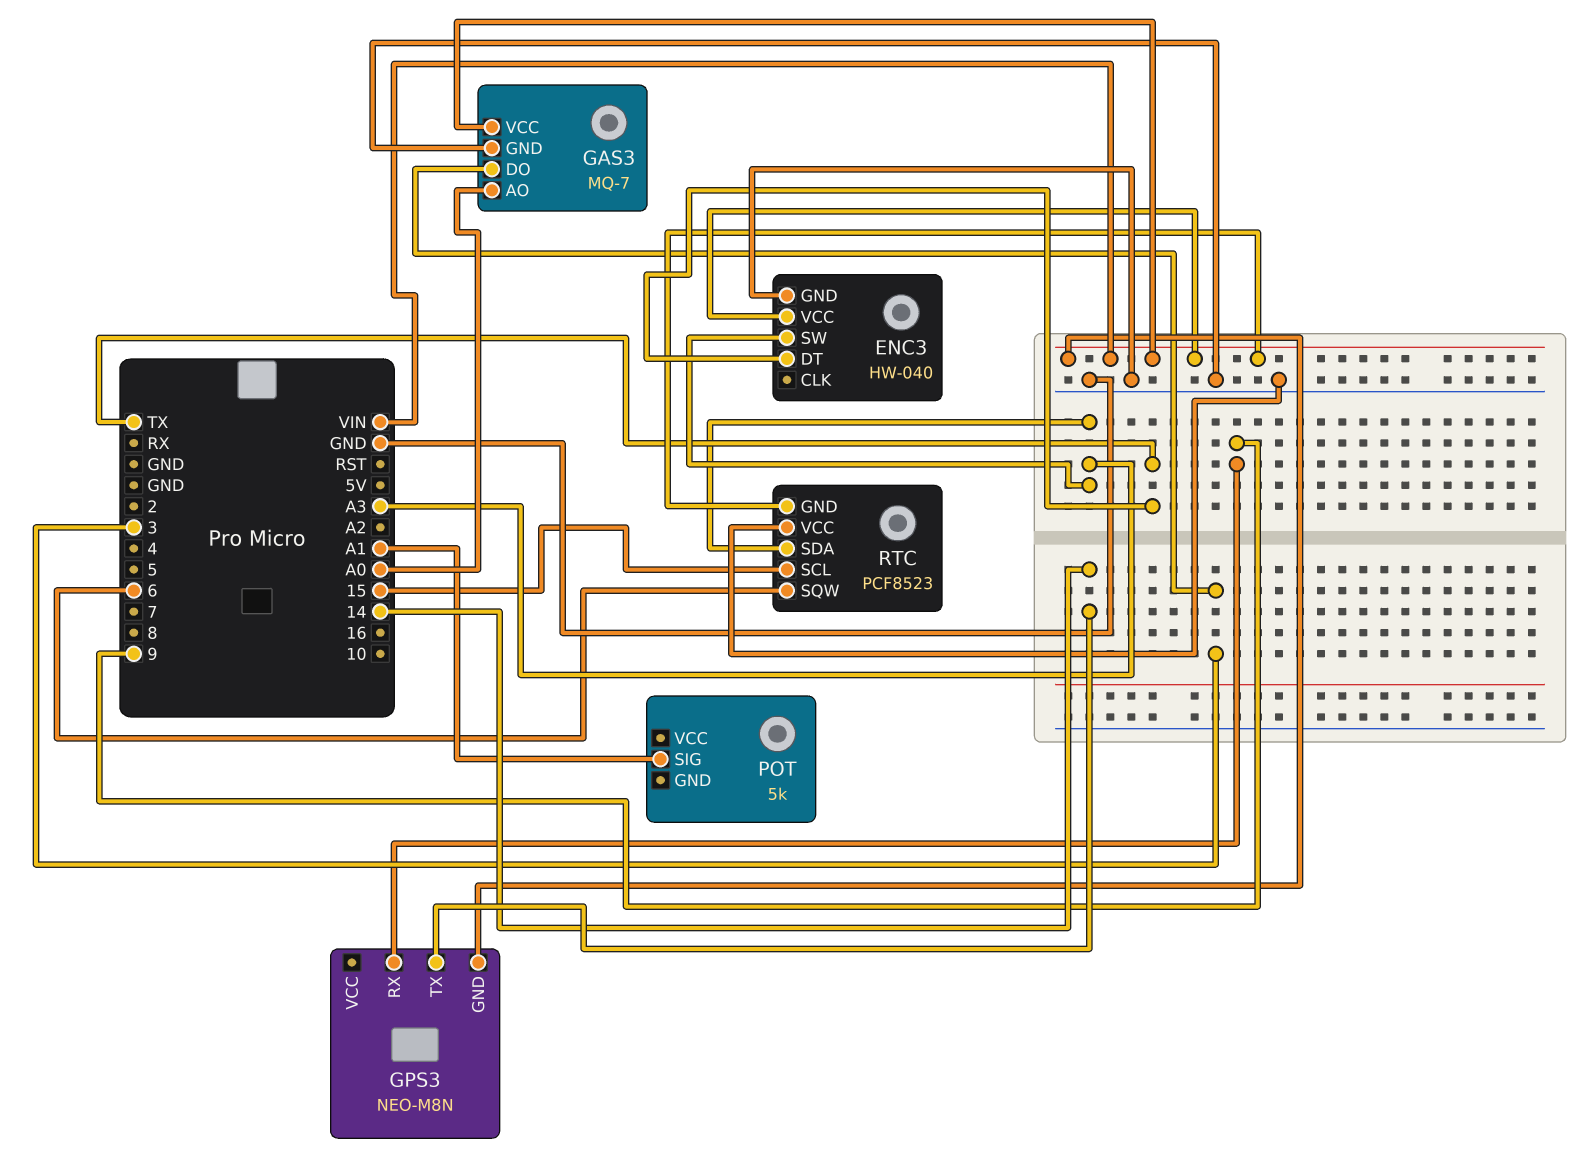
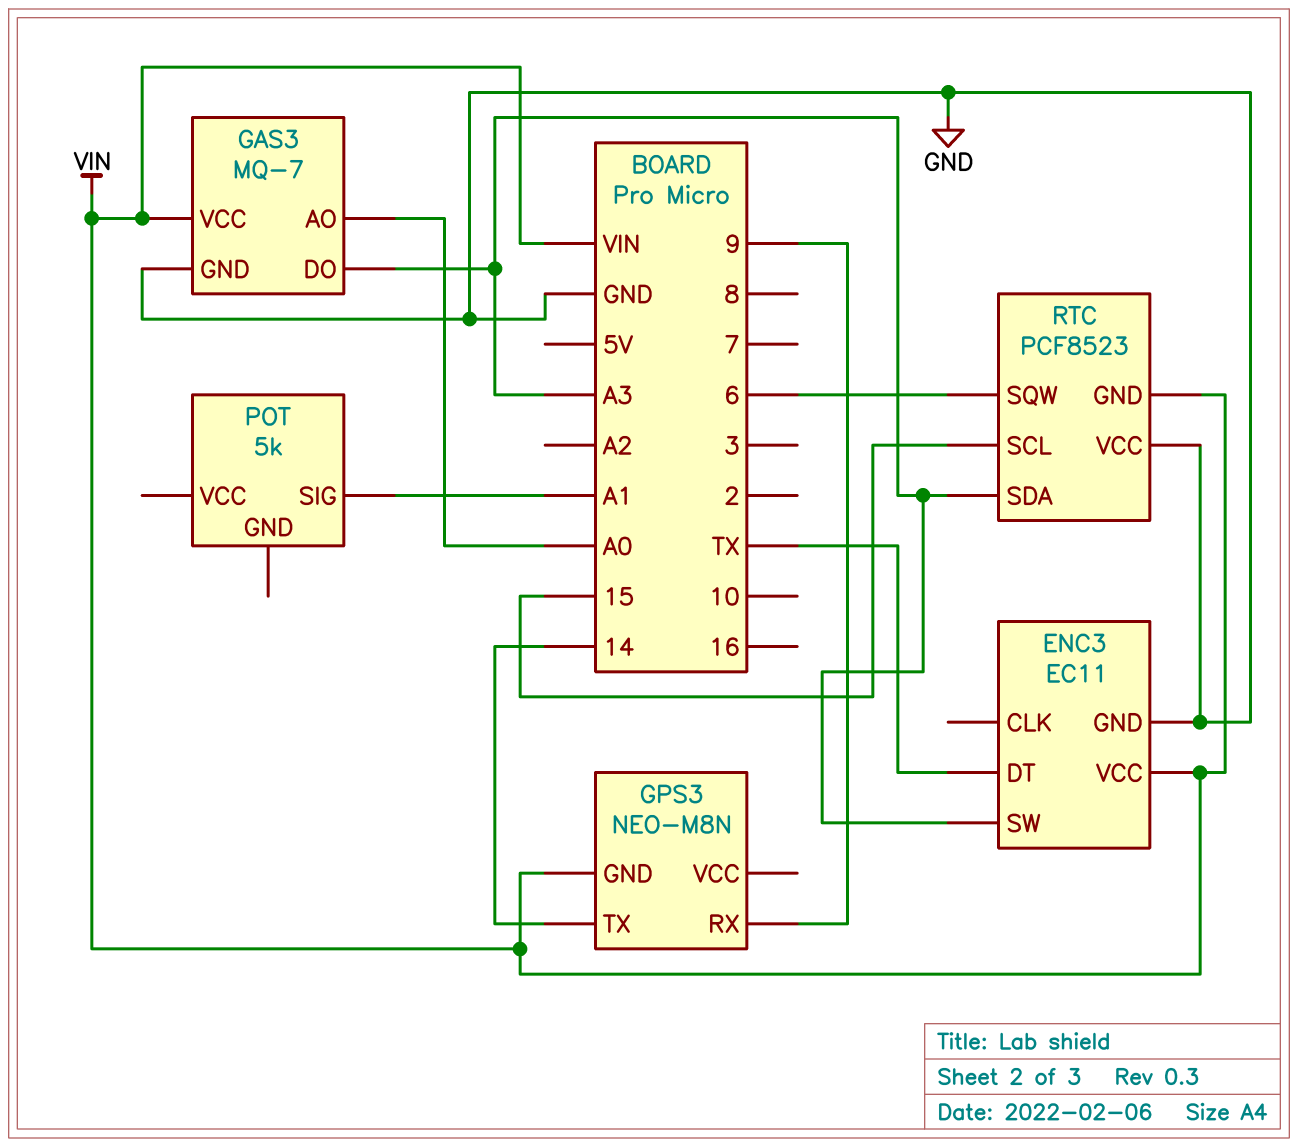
ENC3: HW-040 -> EC11
GAS3 pin DO: 3 -> A3

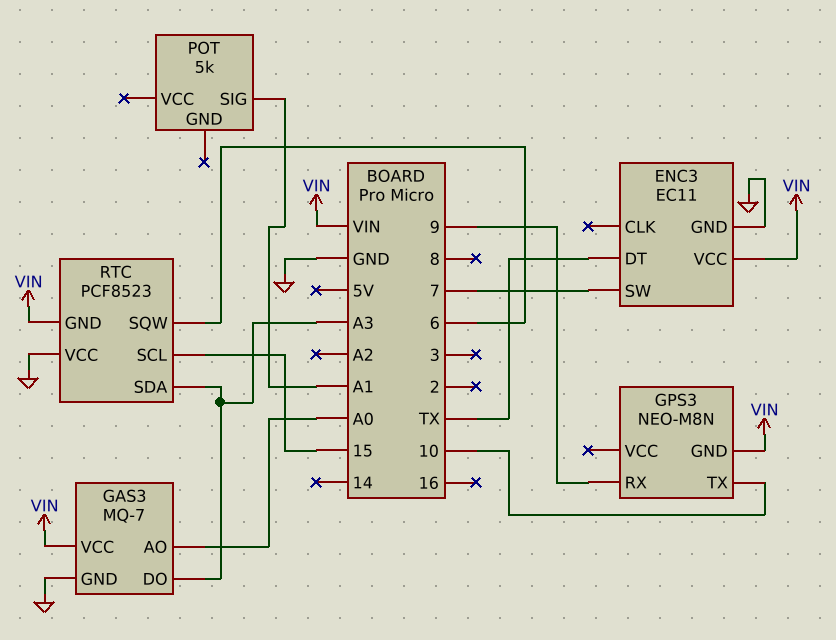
ENC3 pin SW: A3 -> 7
GPS3 pin TX: 14 -> 10

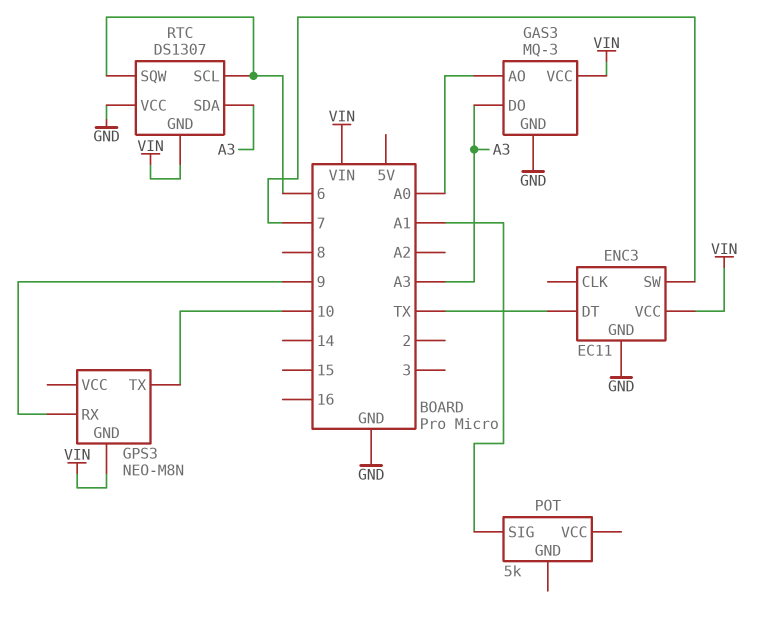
GAS3: MQ-7 -> MQ-3
RTC: PCF8523 -> DS1307
RTC pin SCL: 15 -> 6

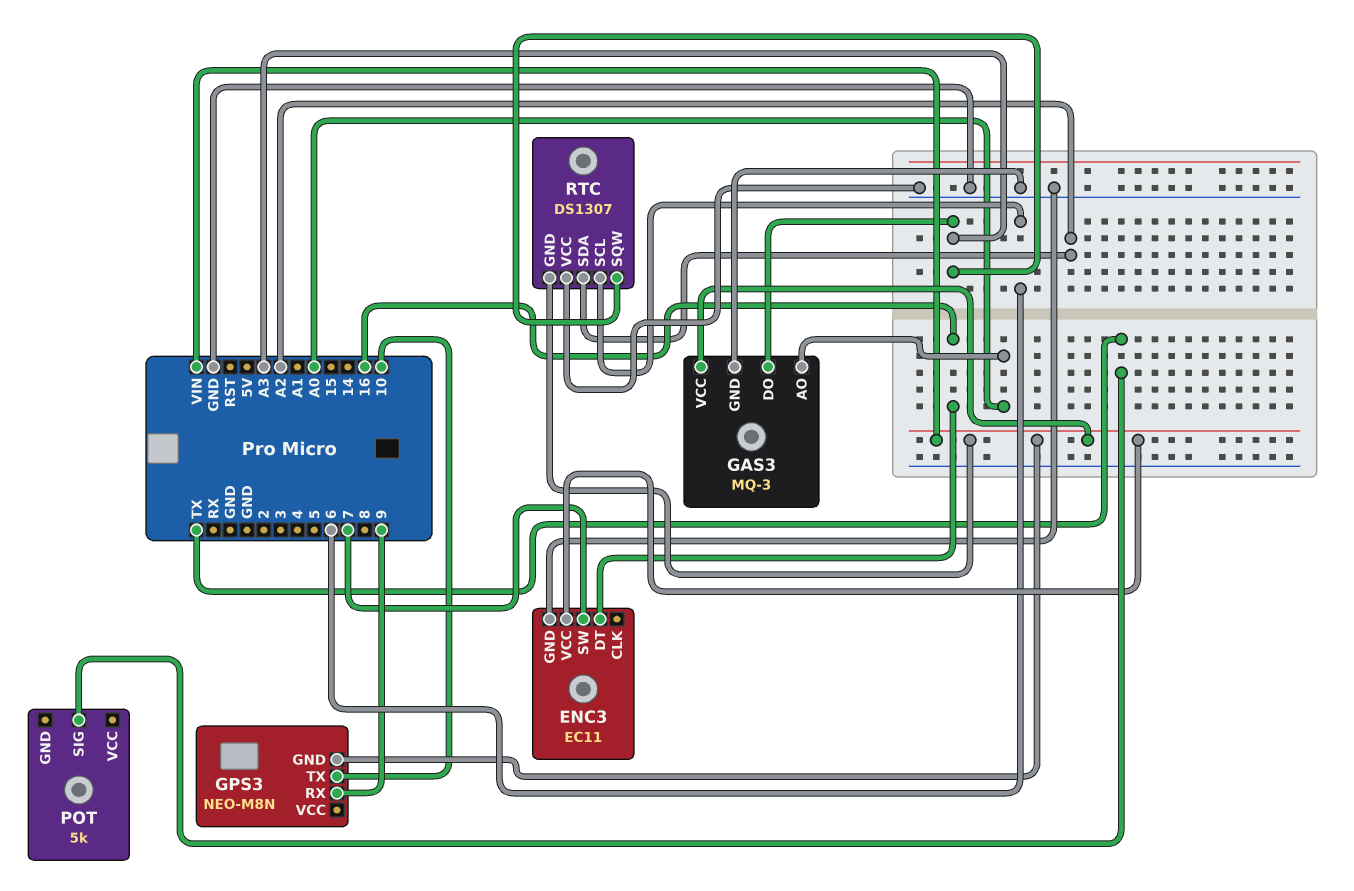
ENC3 pin DT: TX -> 16
POT pin SIG: A1 -> TX
RTC pin SDA: A3 -> A2
RTC pin SQW: 6 -> A3

